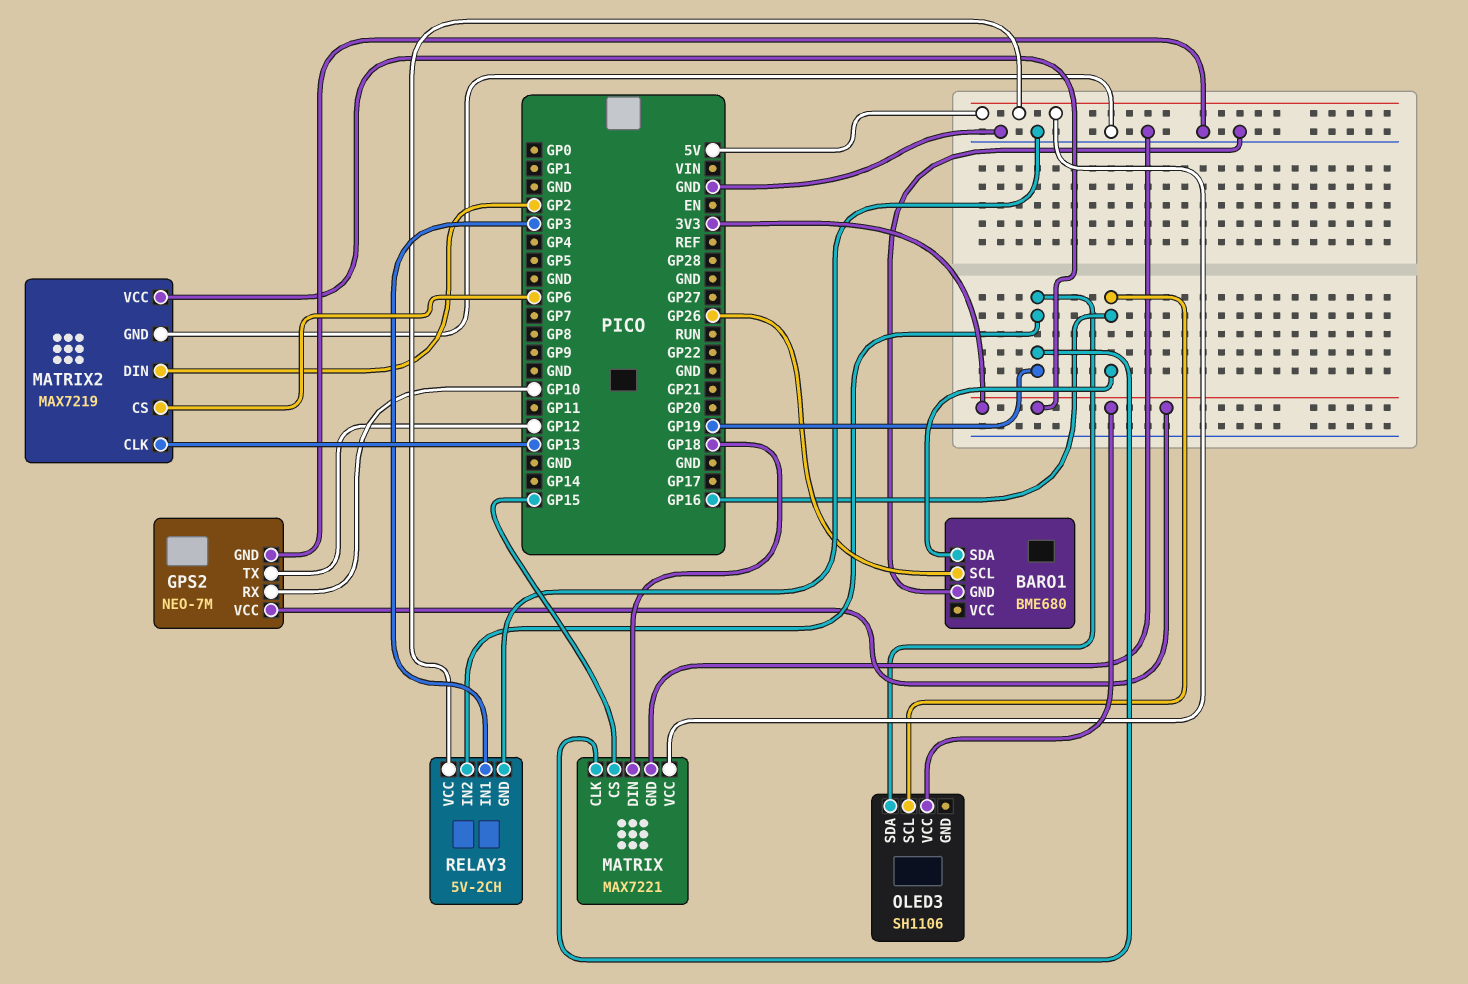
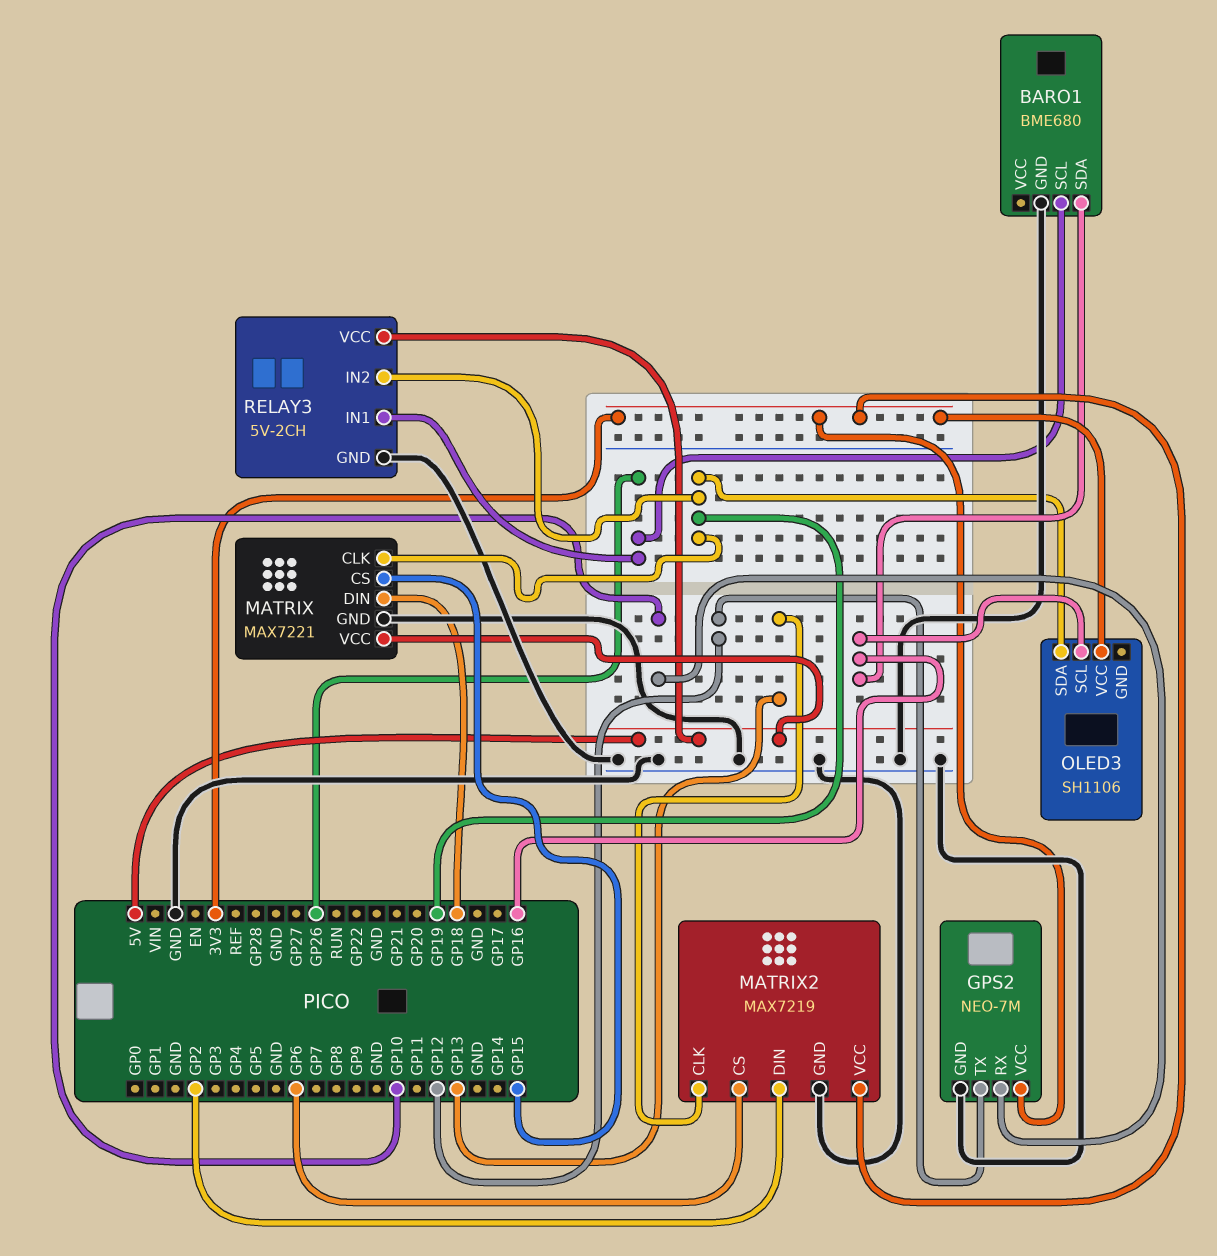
RELAY3 pin IN1: GP3 -> GP26

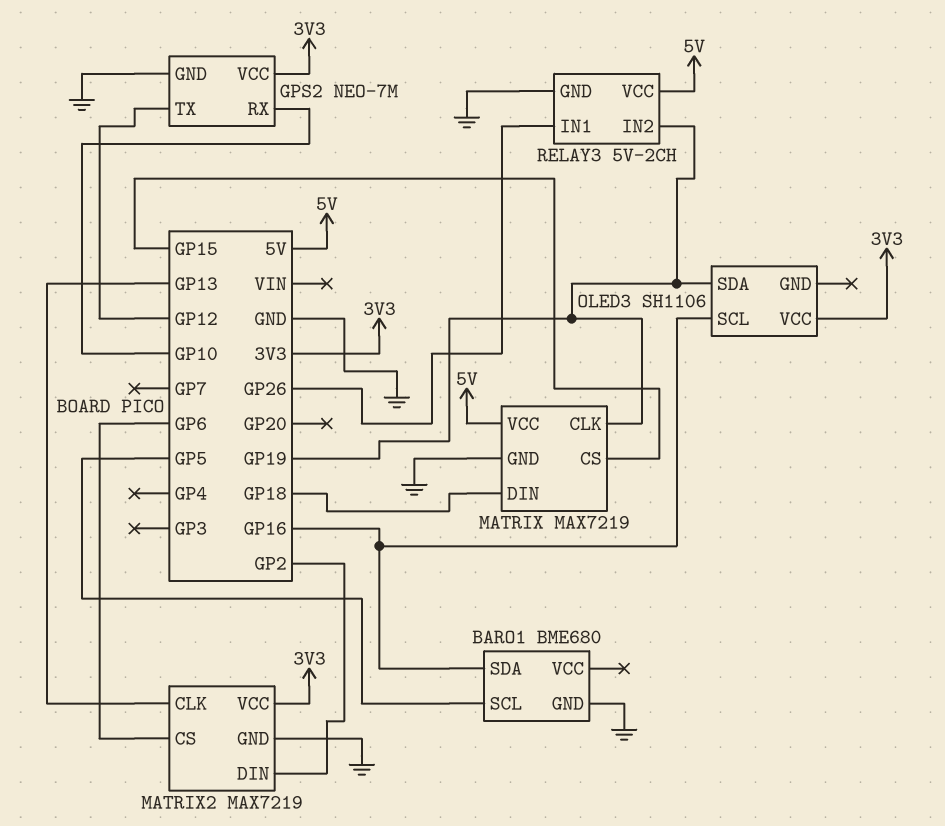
BARO1 pin SCL: GP26 -> GP5
MATRIX: MAX7221 -> MAX7219

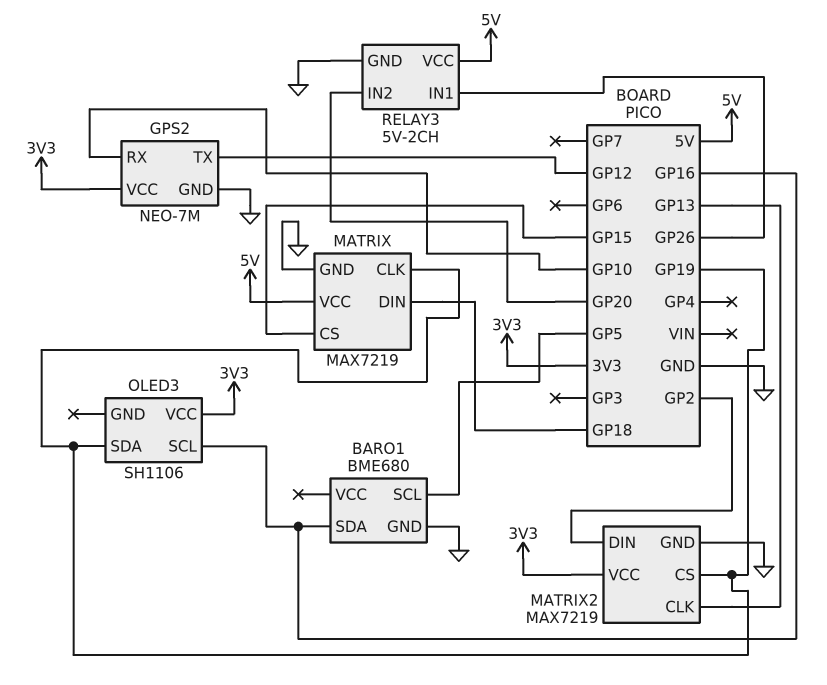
MATRIX2 pin CS: GP6 -> GP19
RELAY3 pin IN2: GP19 -> GP20

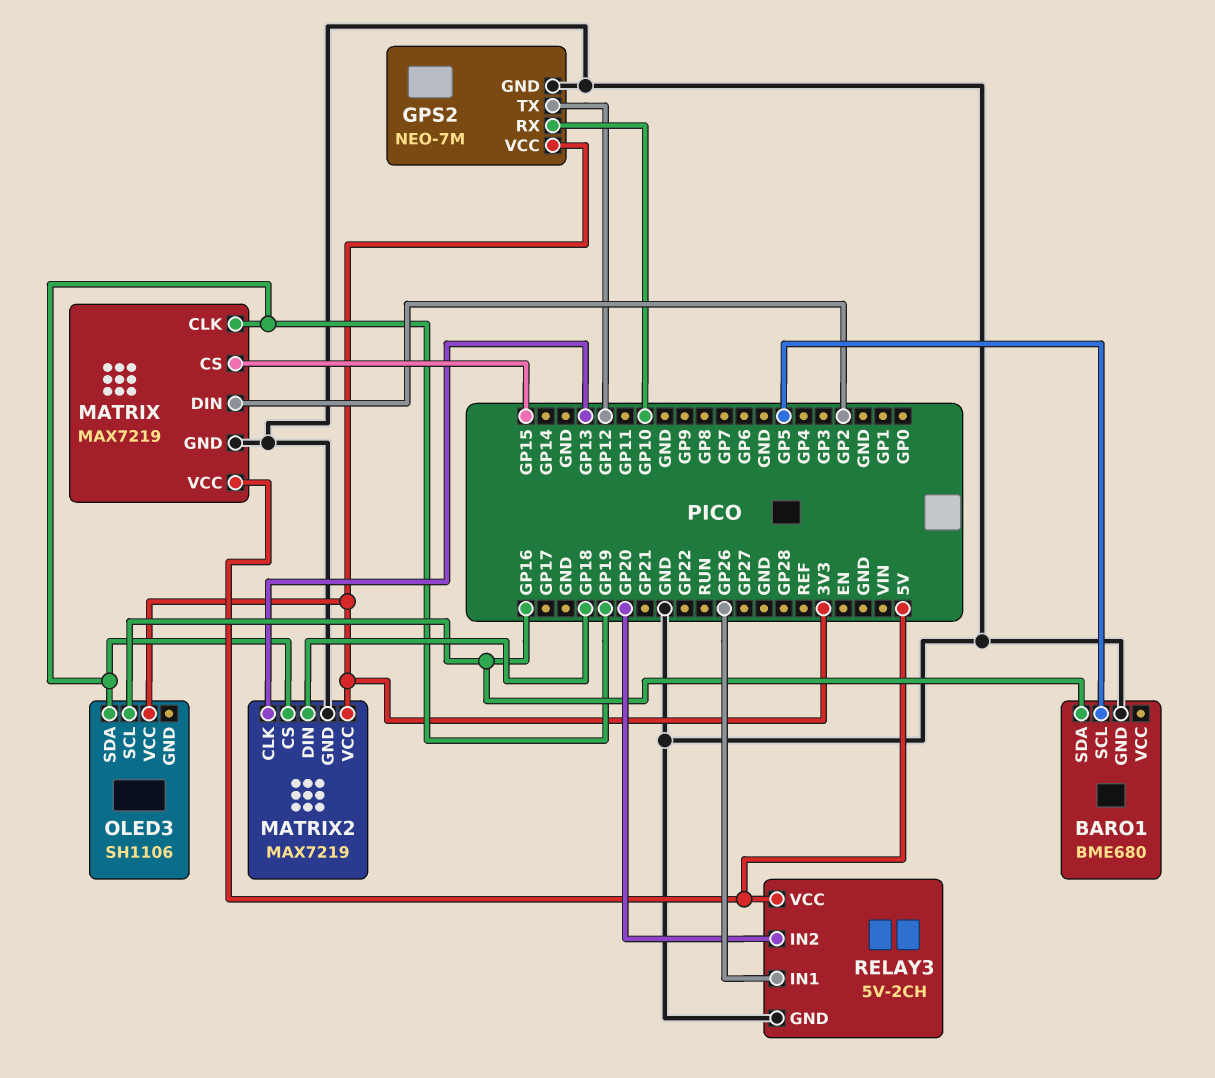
MATRIX pin DIN: GP18 -> GP2
MATRIX2 pin DIN: GP2 -> GP18

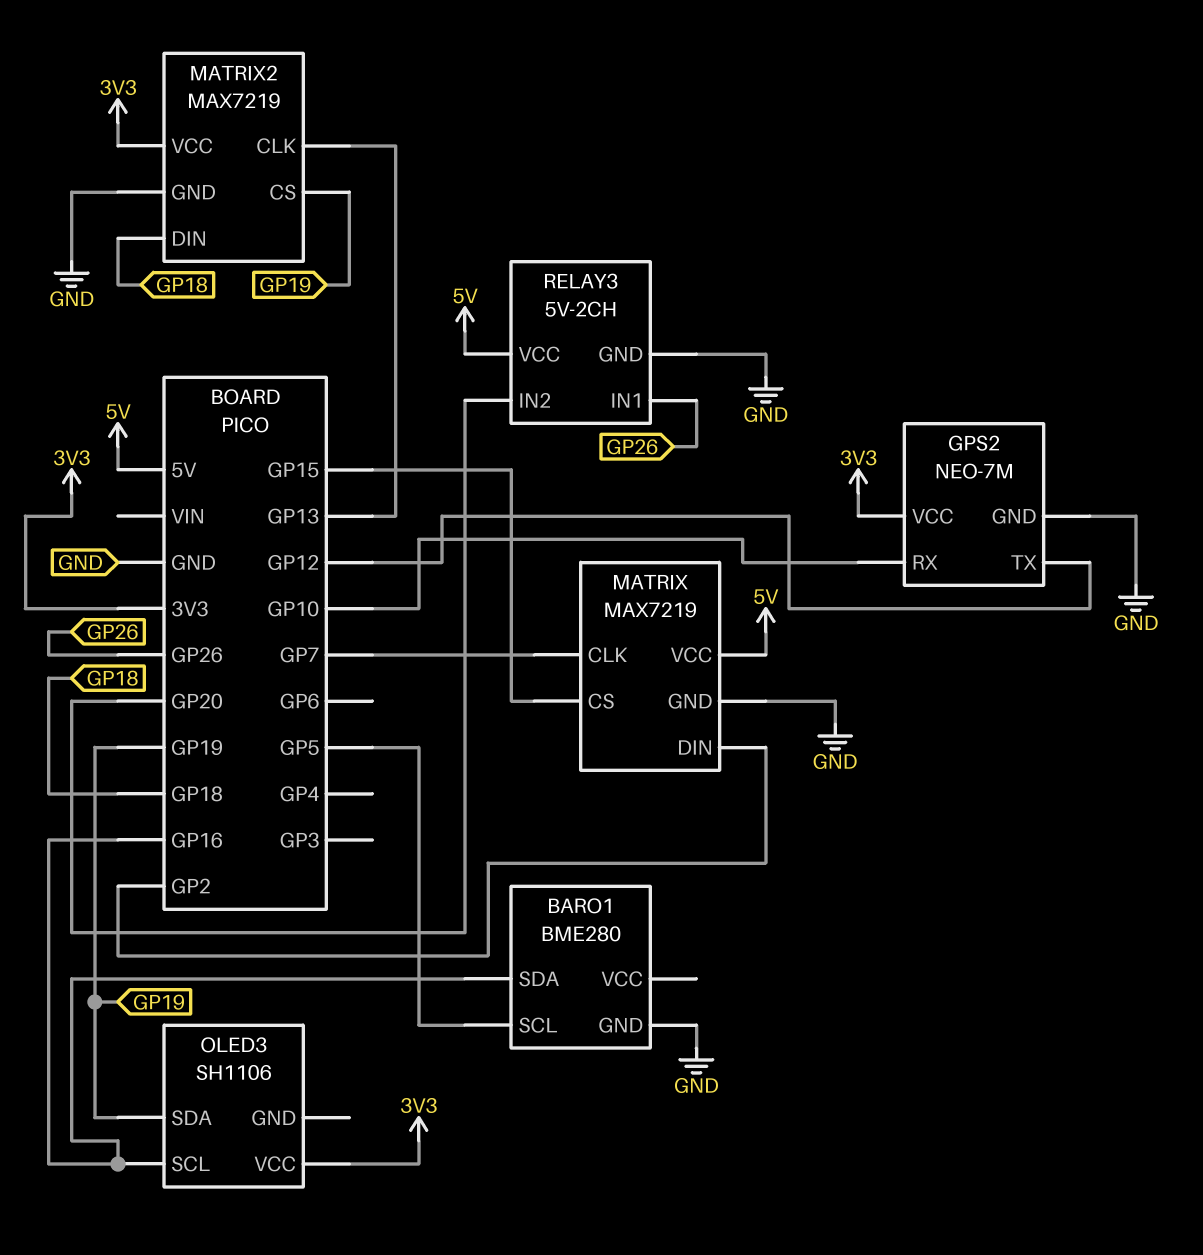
BARO1: BME680 -> BME280
MATRIX pin CLK: GP19 -> GP7

